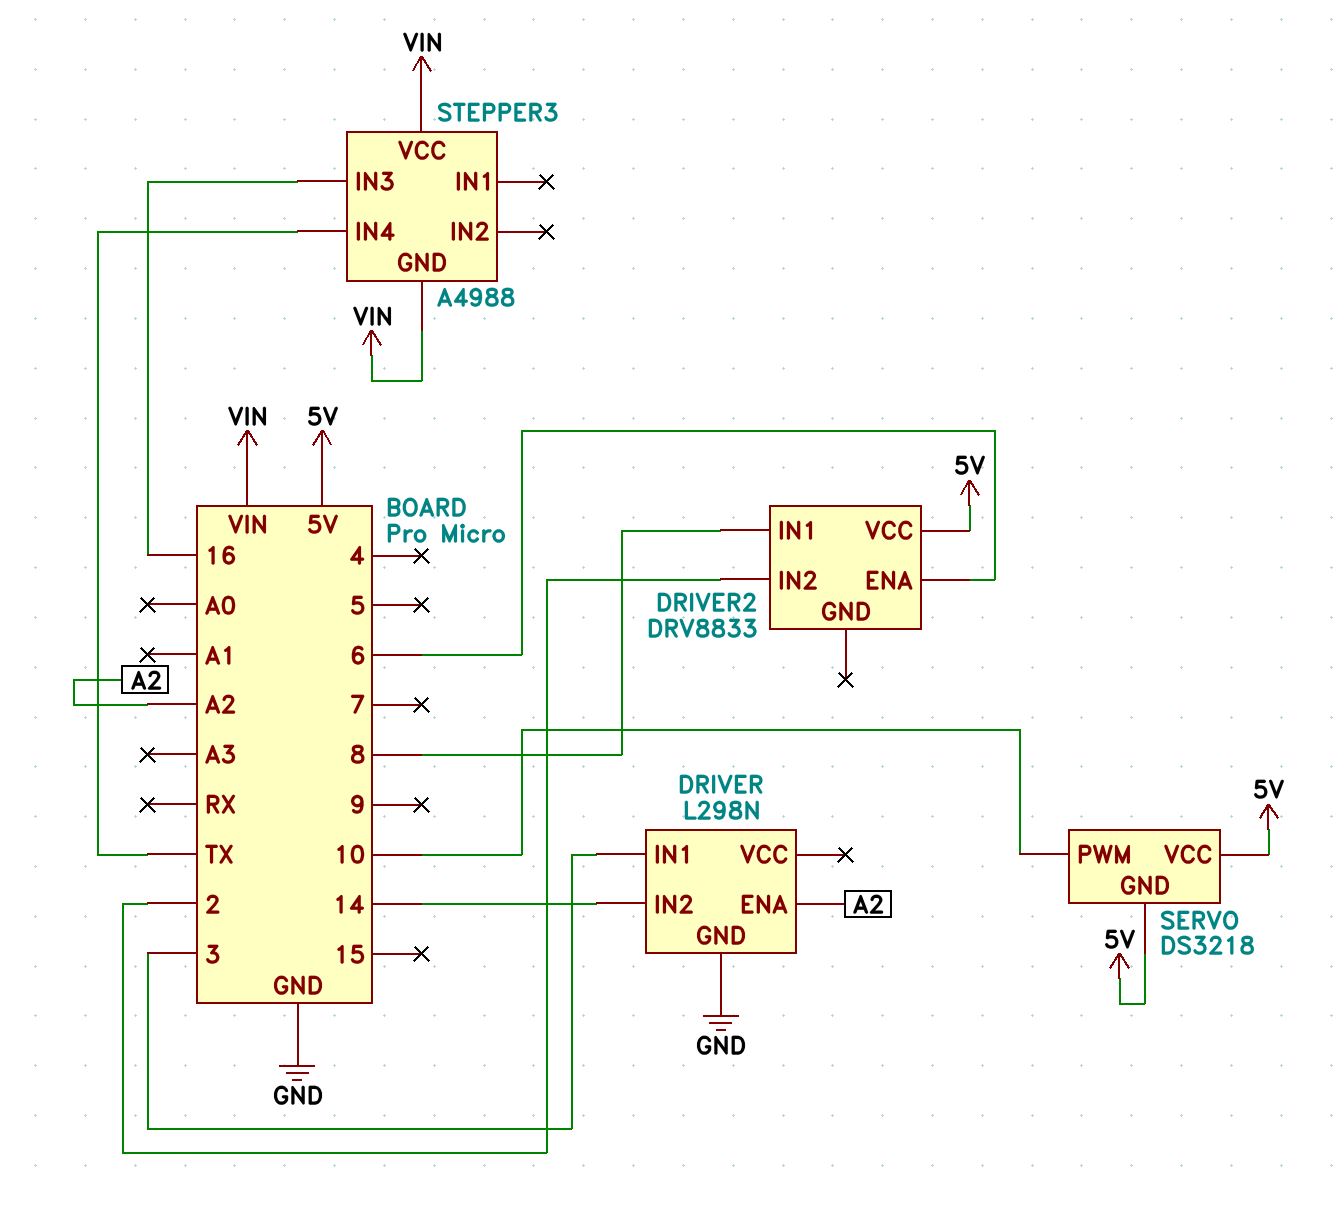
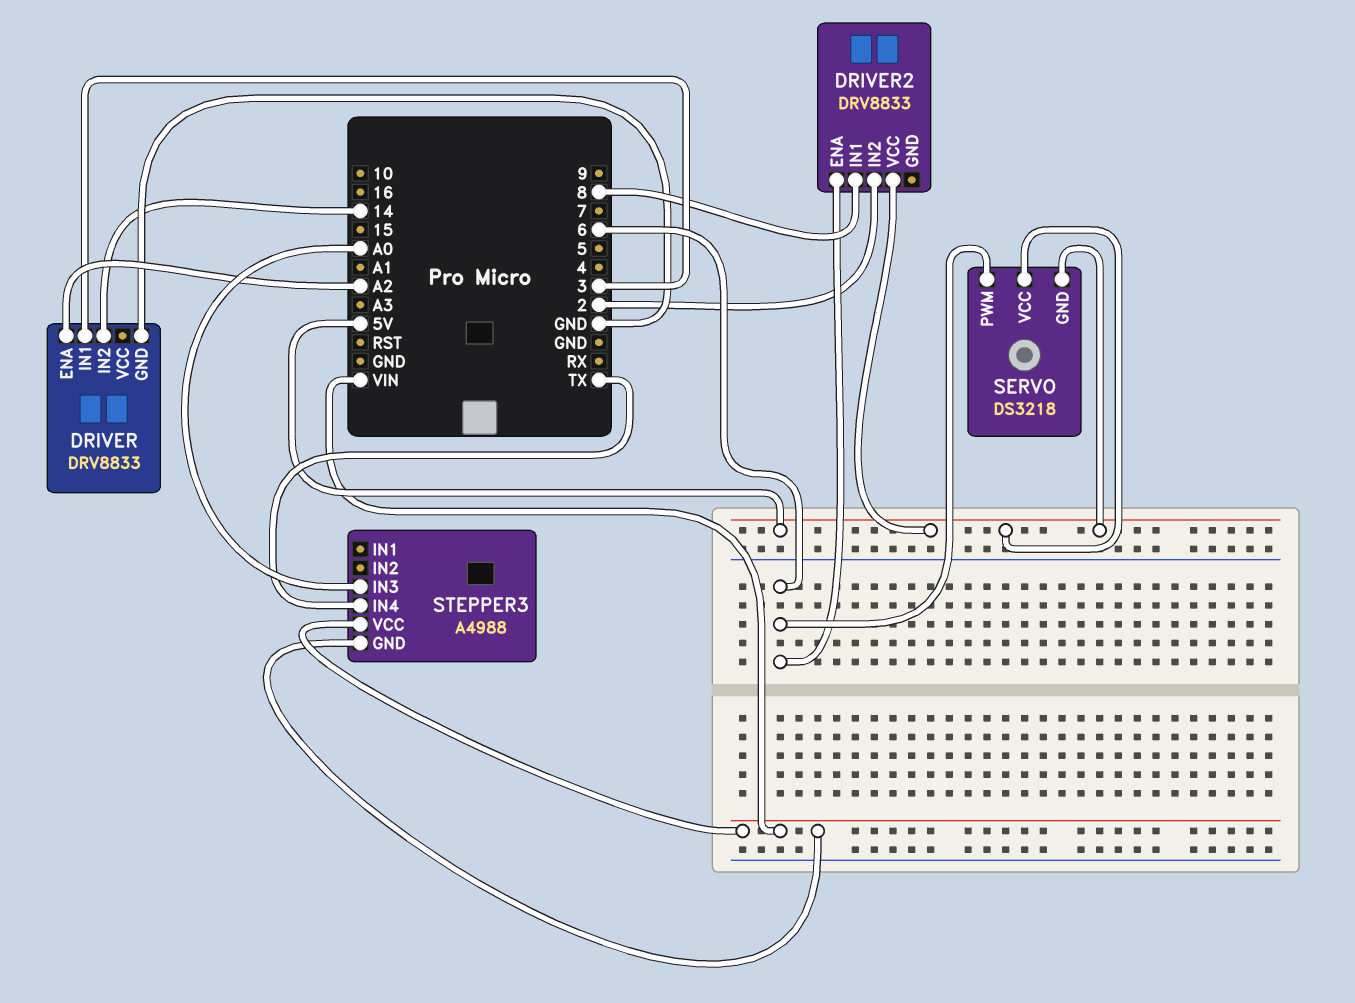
DRIVER: L298N -> DRV8833
SERVO pin PWM: 10 -> 6
STEPPER3 pin IN3: 16 -> A0

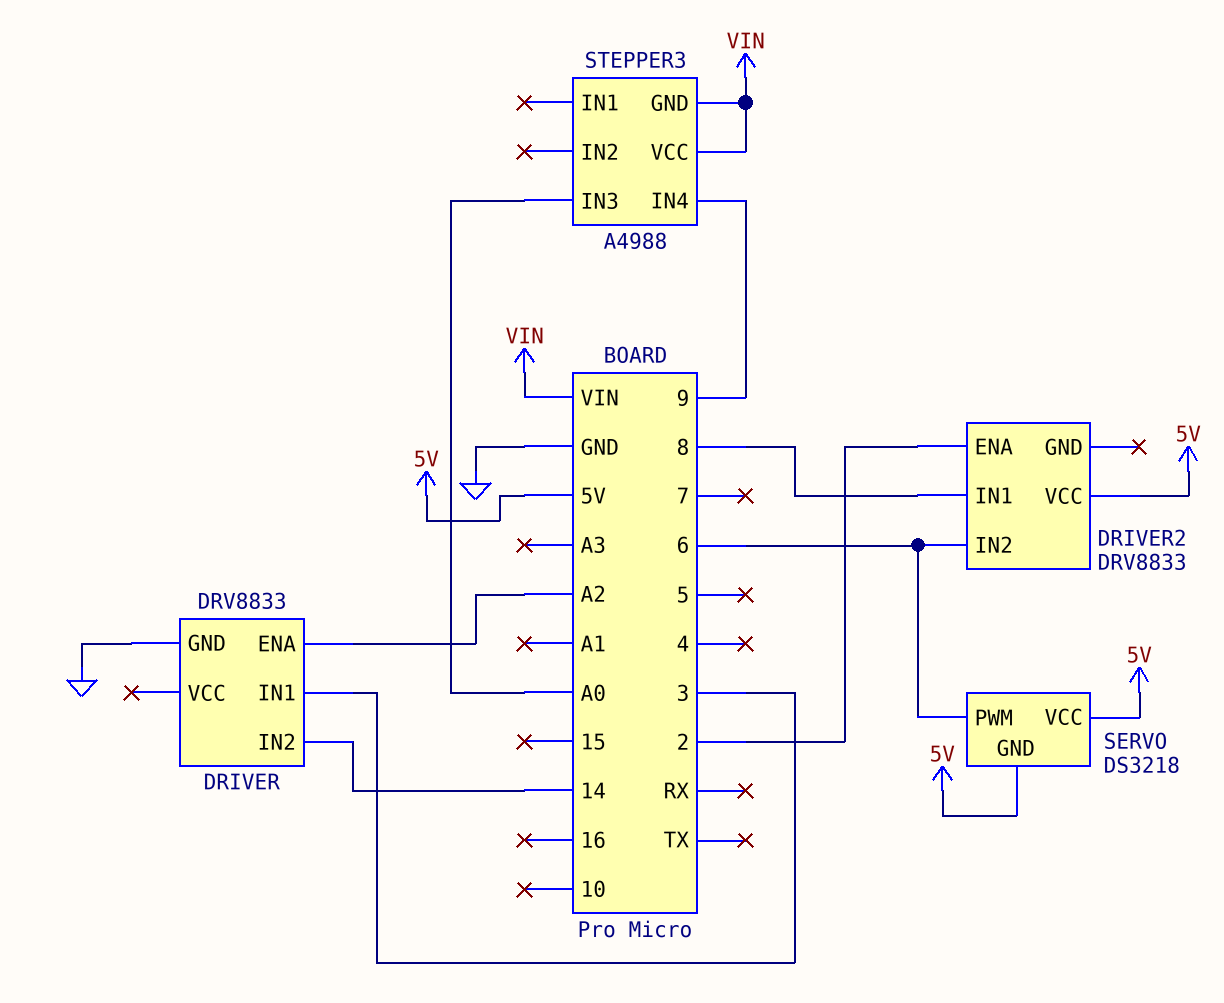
DRIVER2 pin ENA: 6 -> 2
DRIVER2 pin IN2: 2 -> 6
STEPPER3 pin IN4: TX -> 9

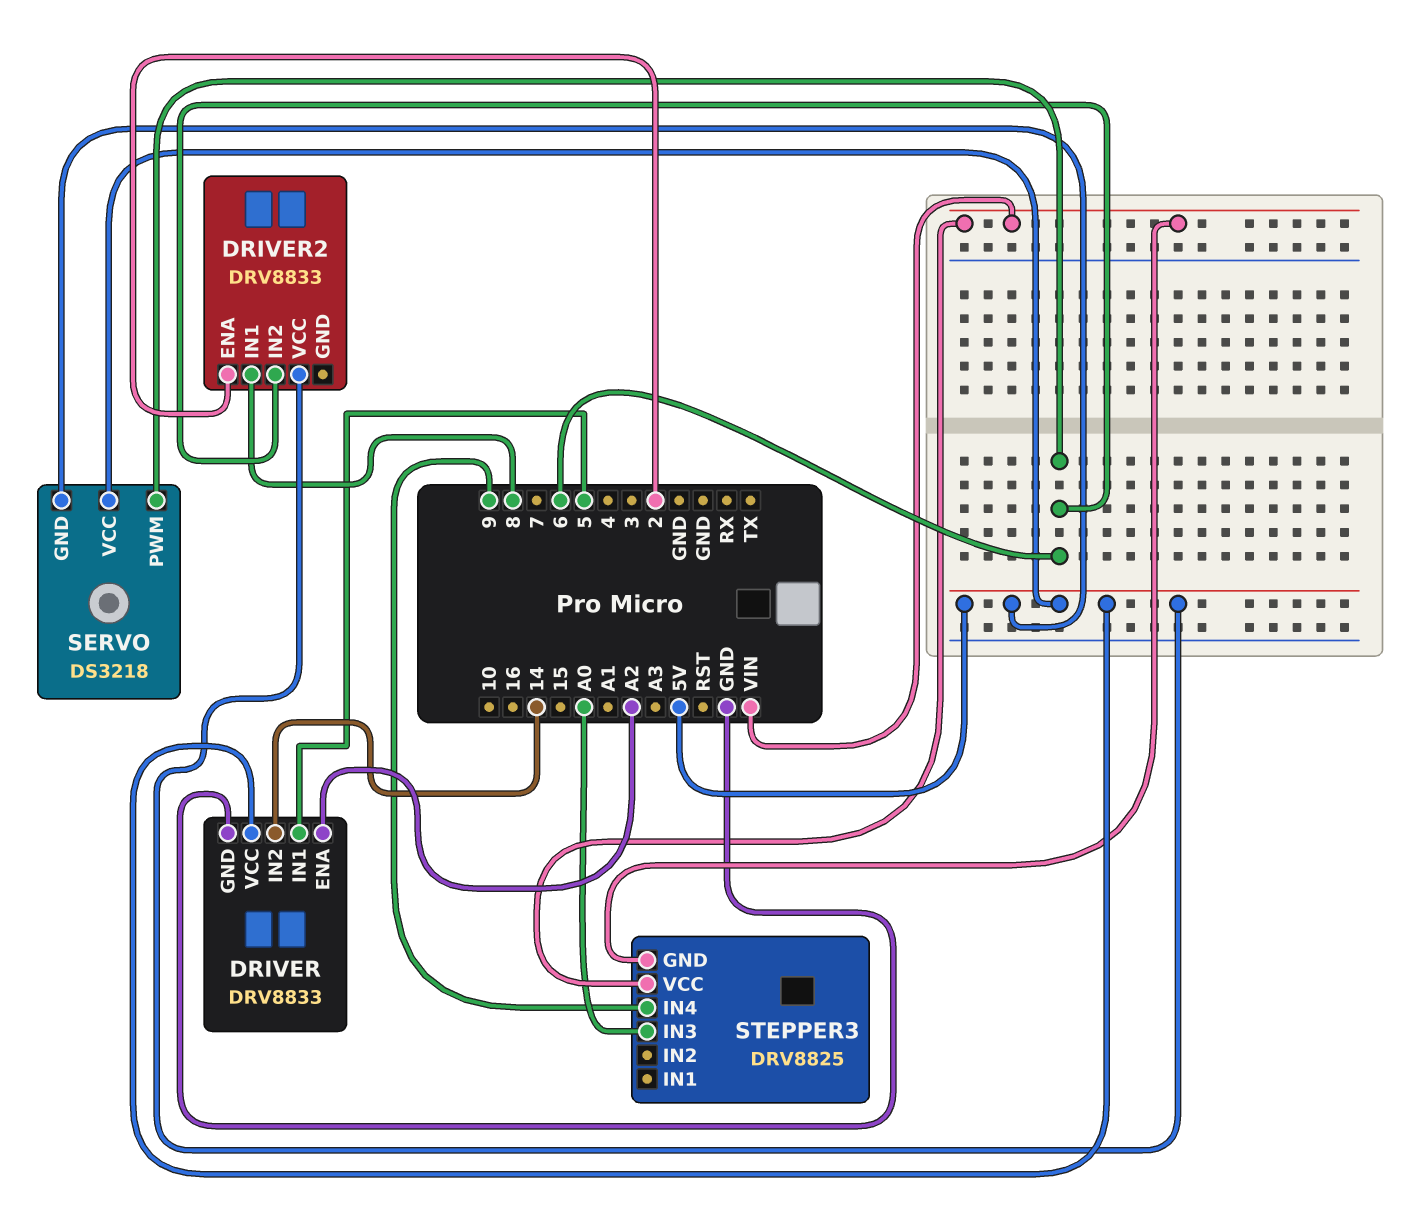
DRIVER pin IN1: 3 -> 5
DRIVER pin VCC: none -> 5V
STEPPER3: A4988 -> DRV8825

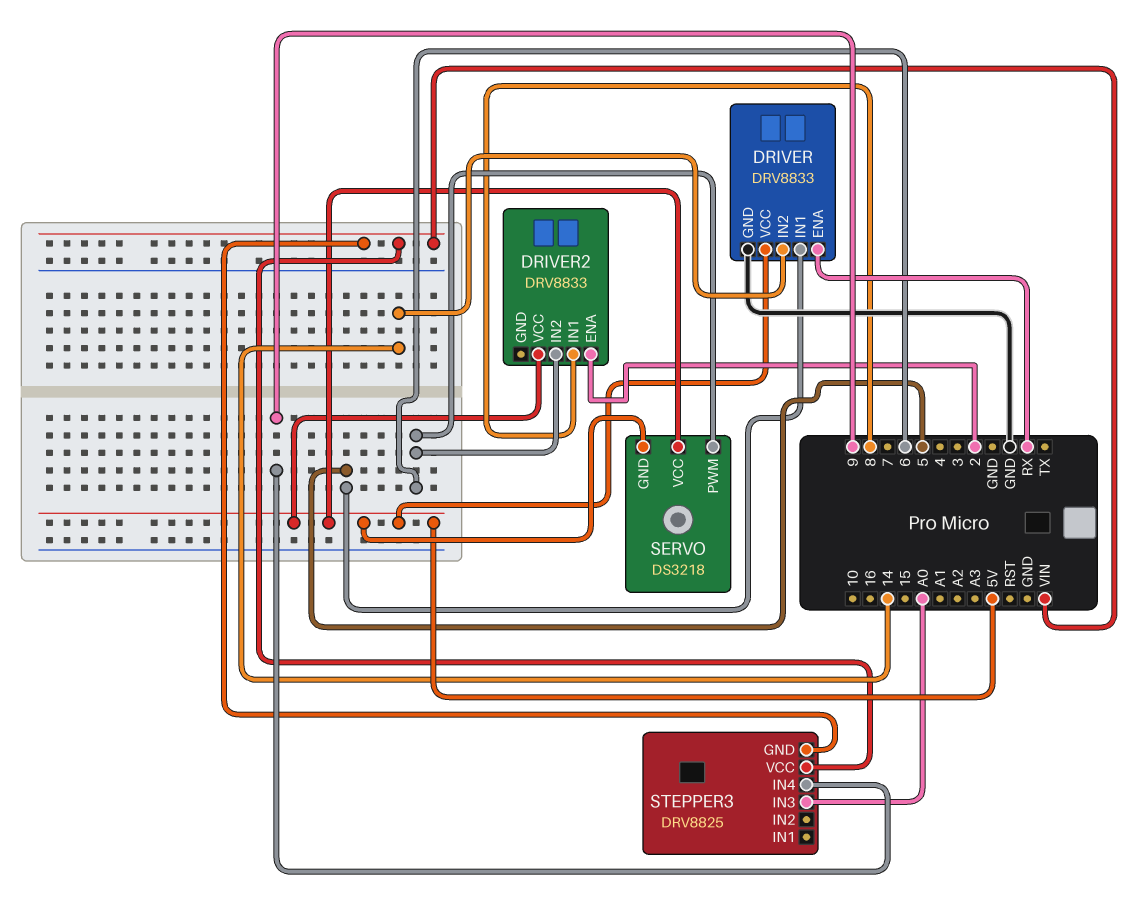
DRIVER pin ENA: A2 -> RX

